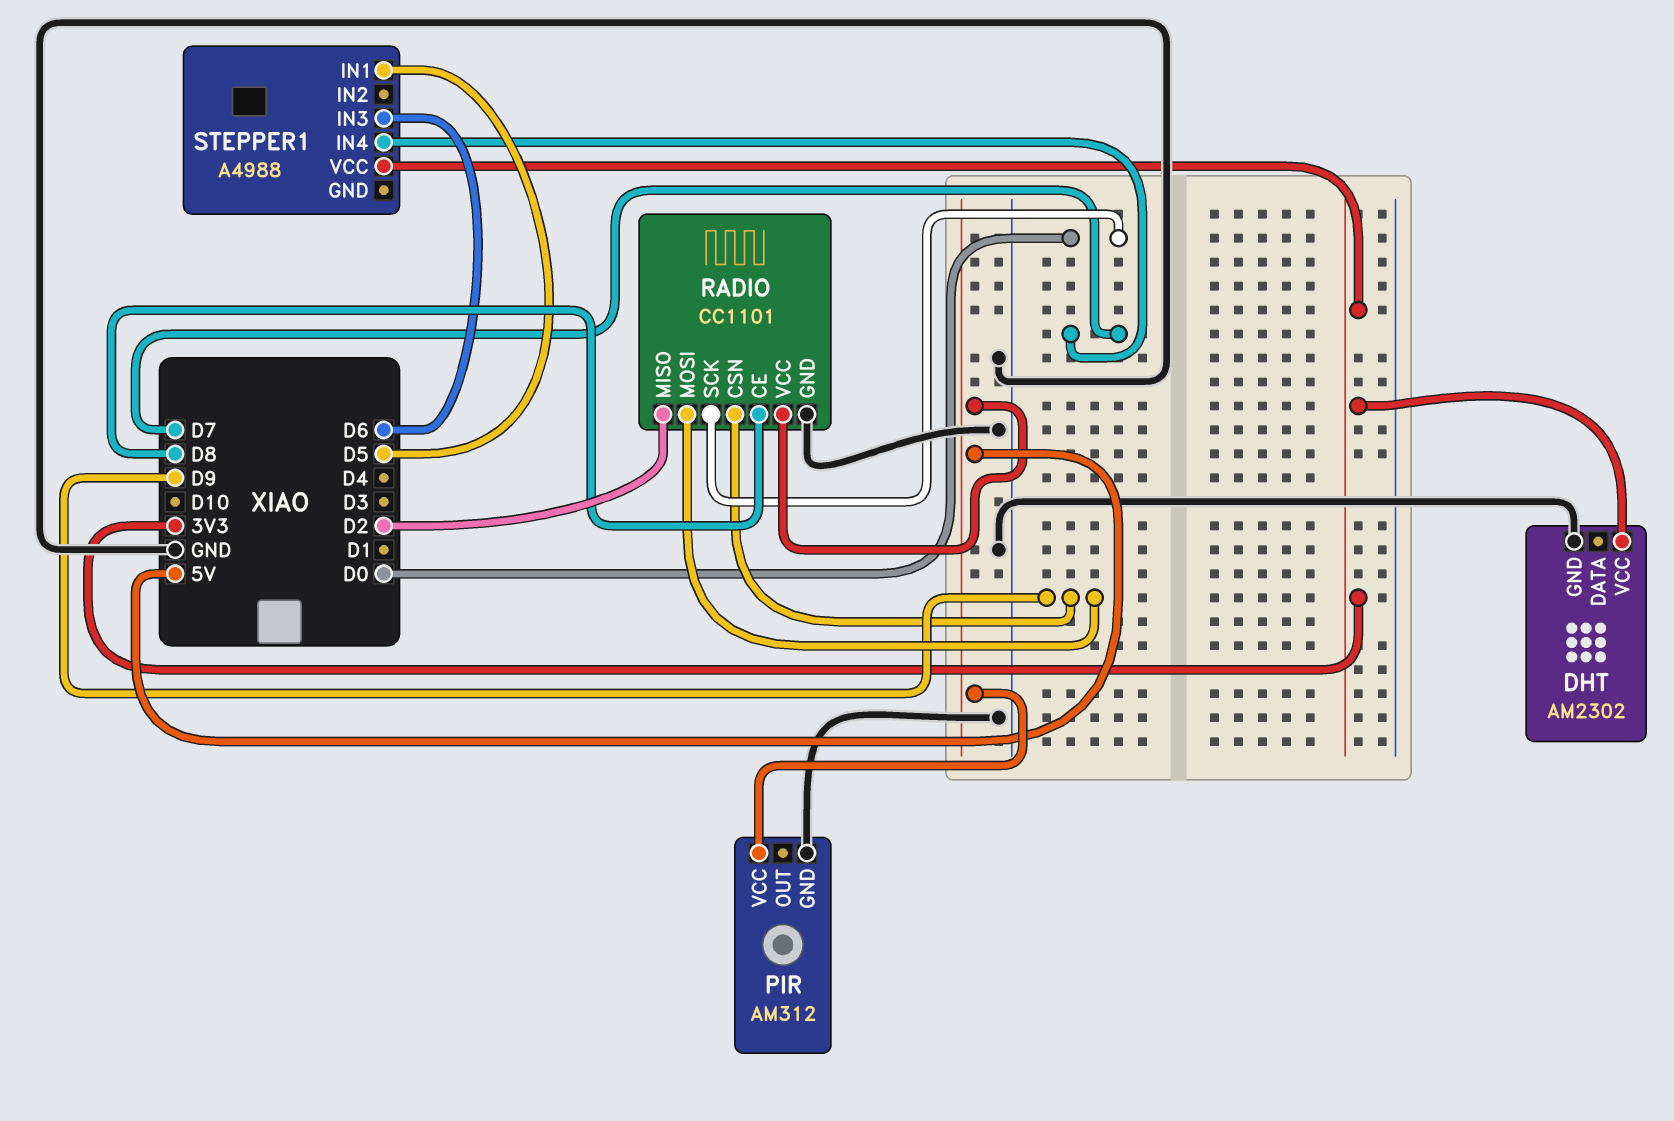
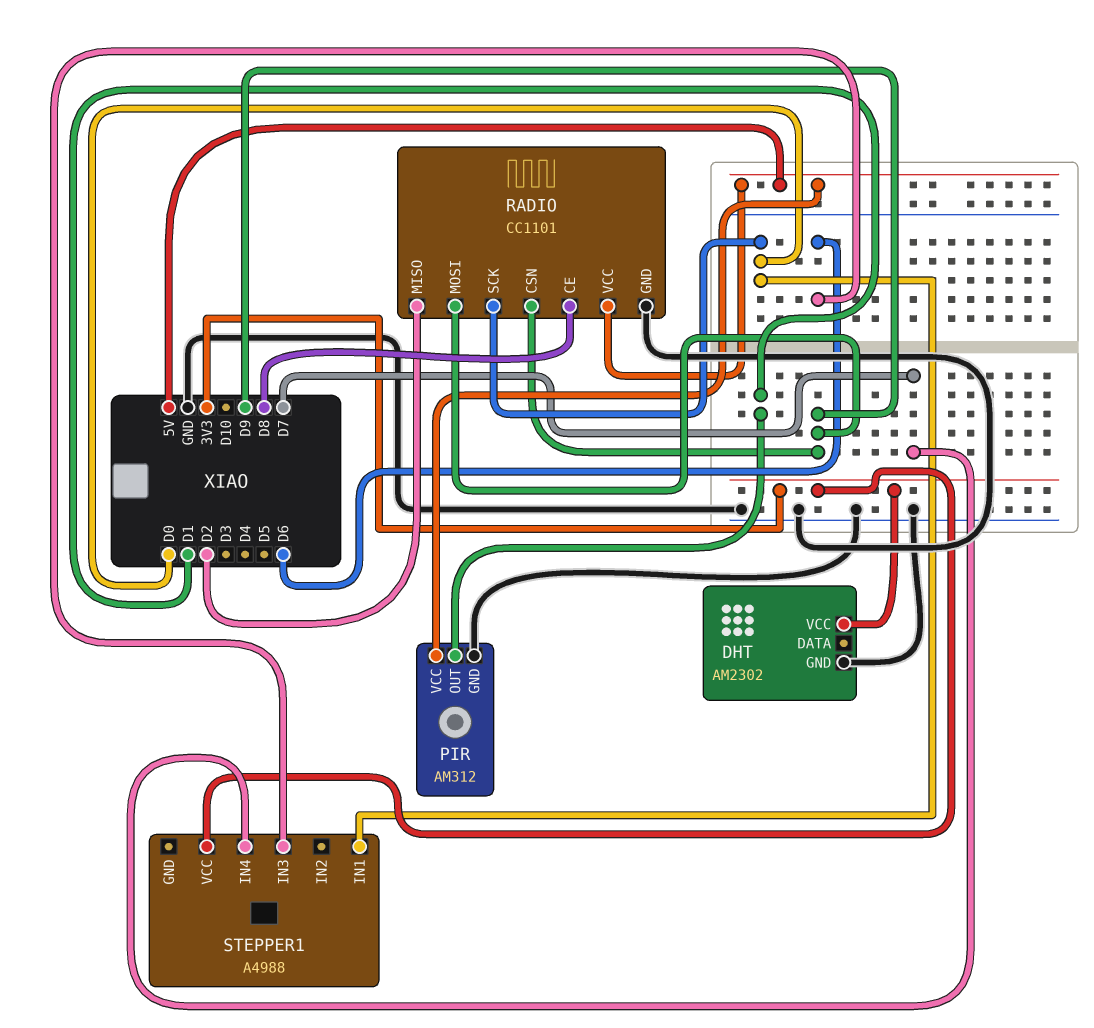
PIR pin OUT: none -> D1
STEPPER1 pin IN1: D5 -> D0

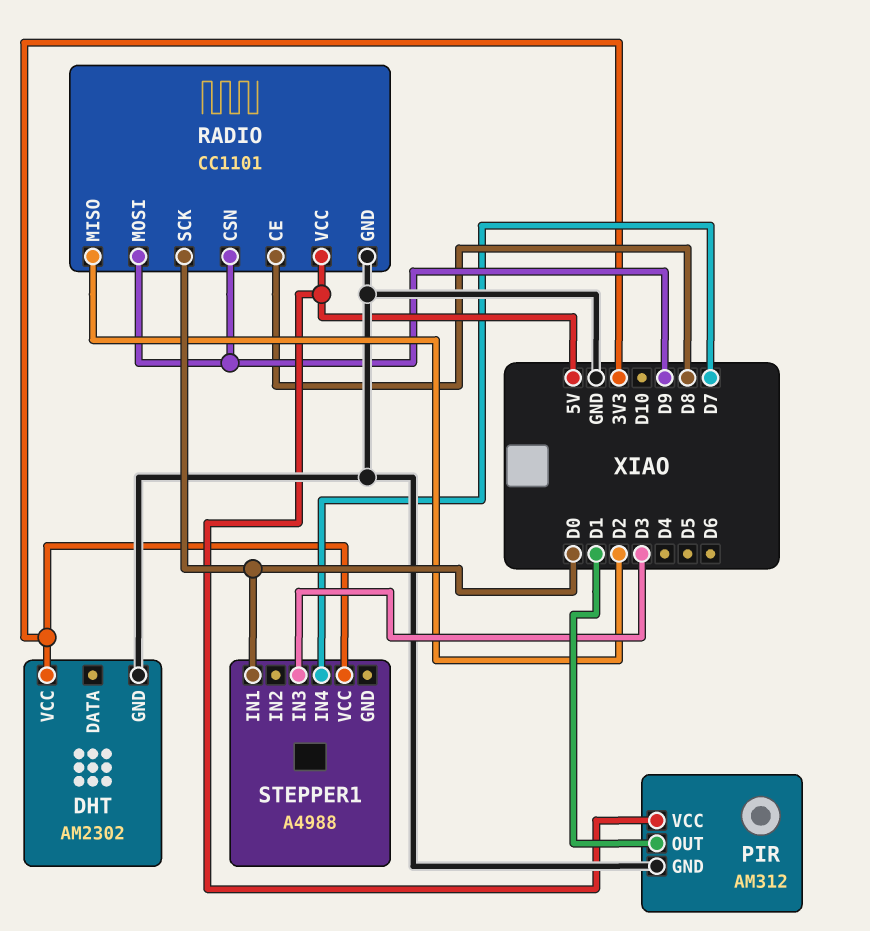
STEPPER1 pin IN3: D6 -> D3

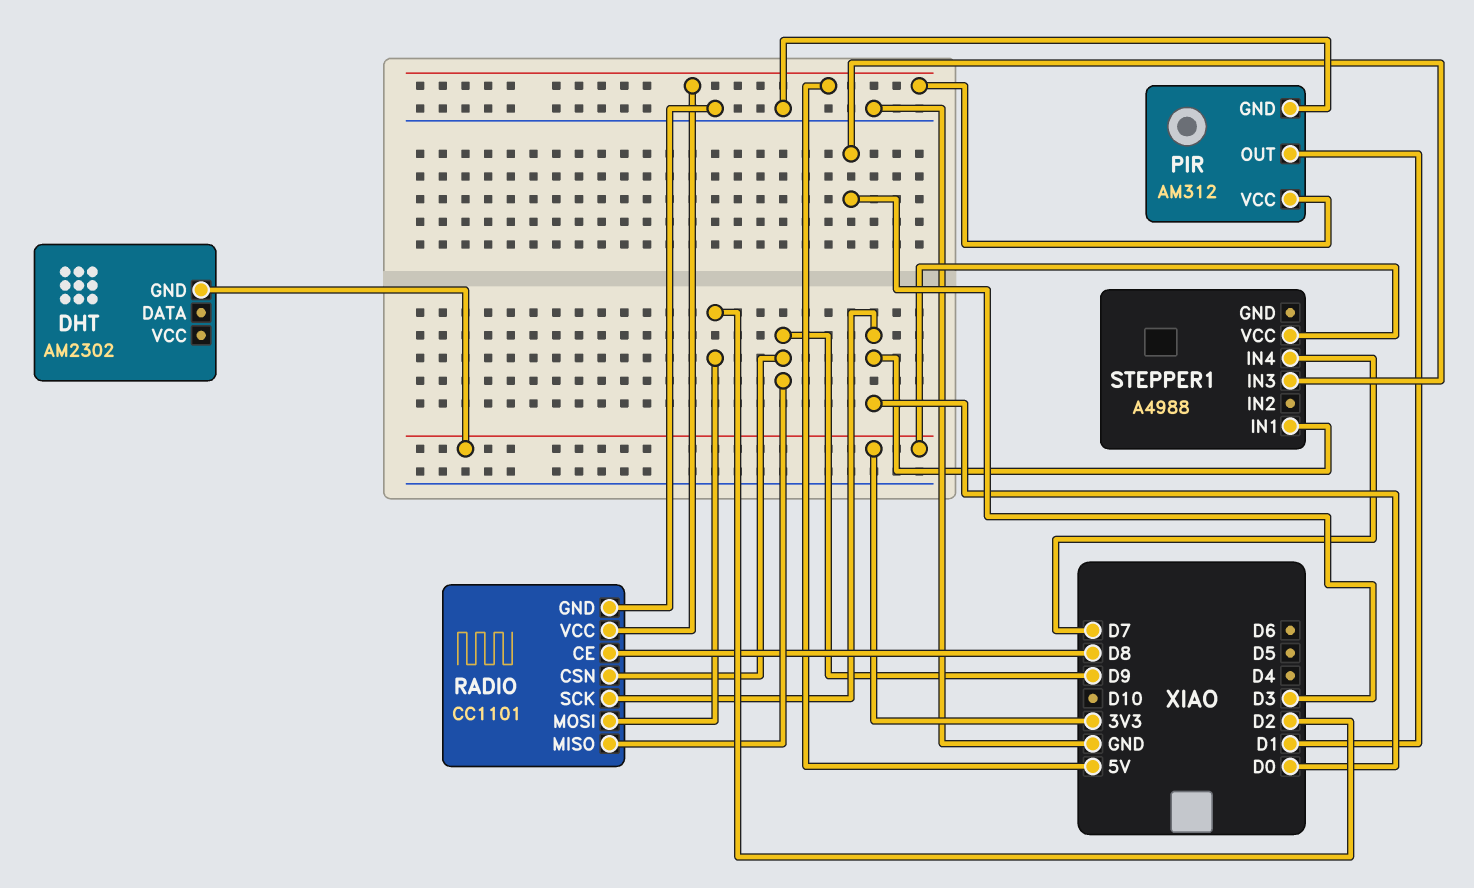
DHT pin GND: GND -> 3V3
DHT pin VCC: 3V3 -> none
RADIO pin MISO: D2 -> D9
RADIO pin MOSI: D9 -> D2

